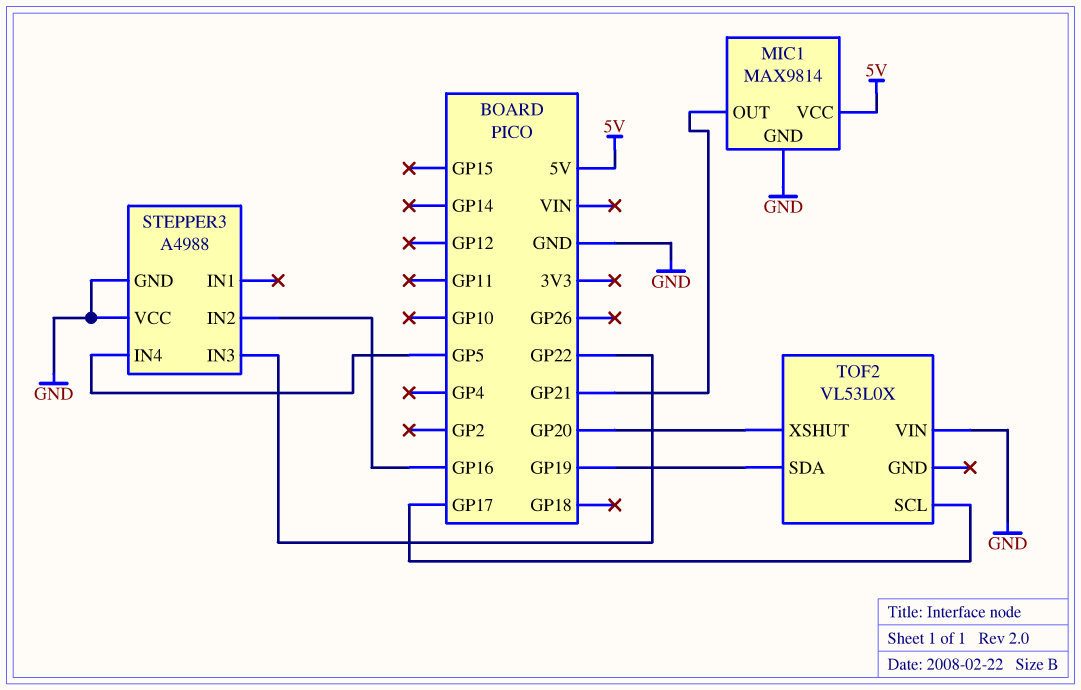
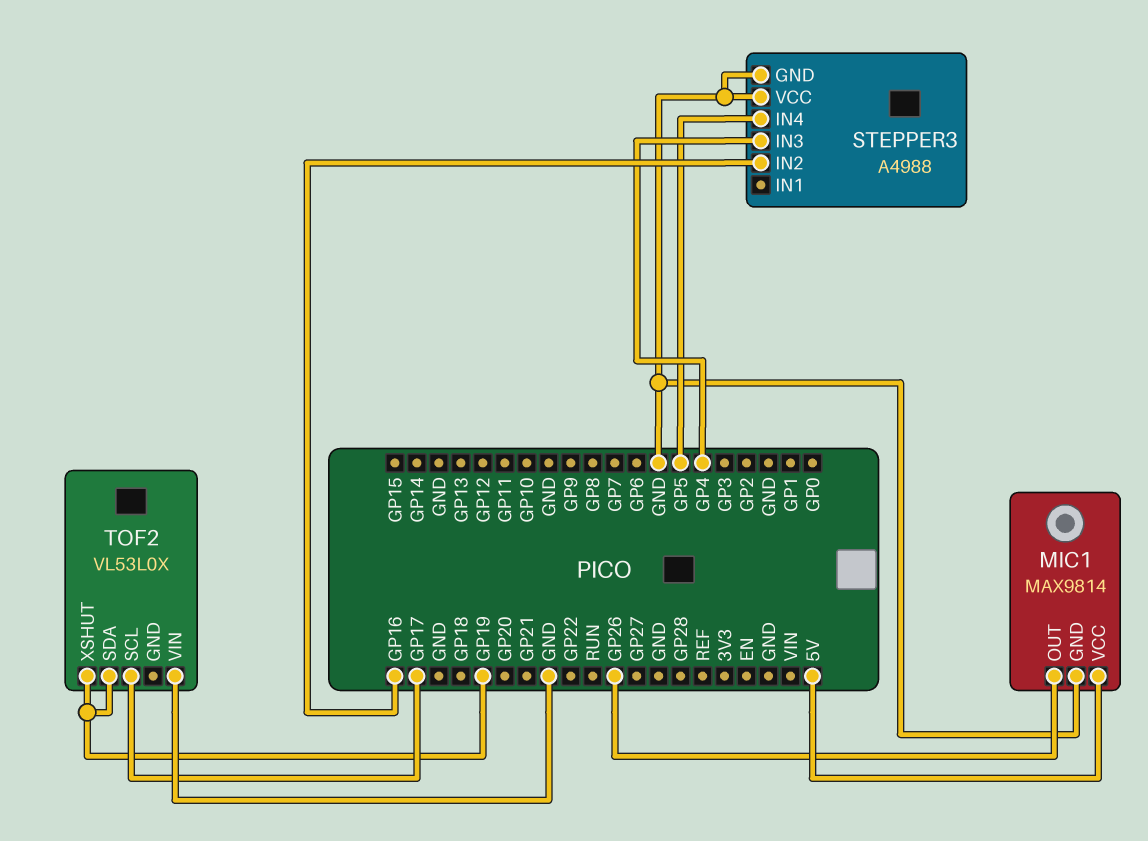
MIC1 pin OUT: GP21 -> GP26
STEPPER3 pin IN3: GP22 -> GP4
TOF2 pin XSHUT: GP20 -> GP19

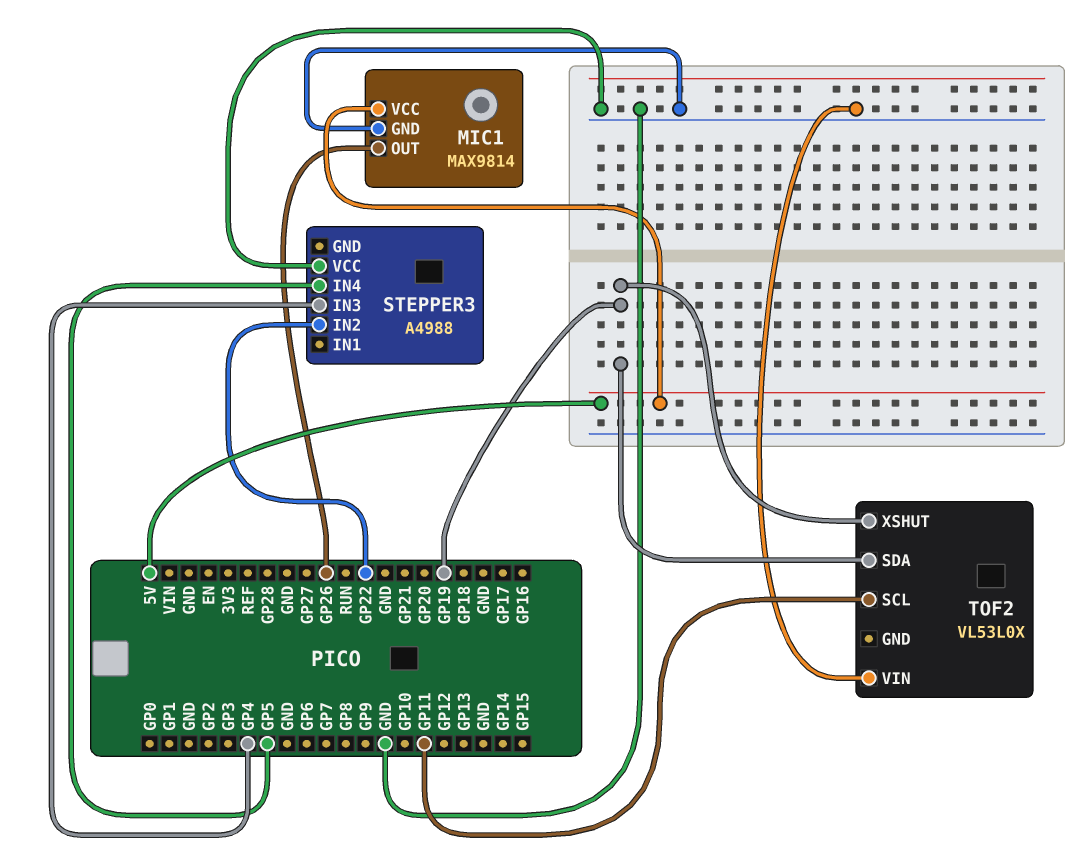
STEPPER3 pin GND: GND -> none
STEPPER3 pin IN2: GP16 -> GP22
TOF2 pin SCL: GP17 -> GP11

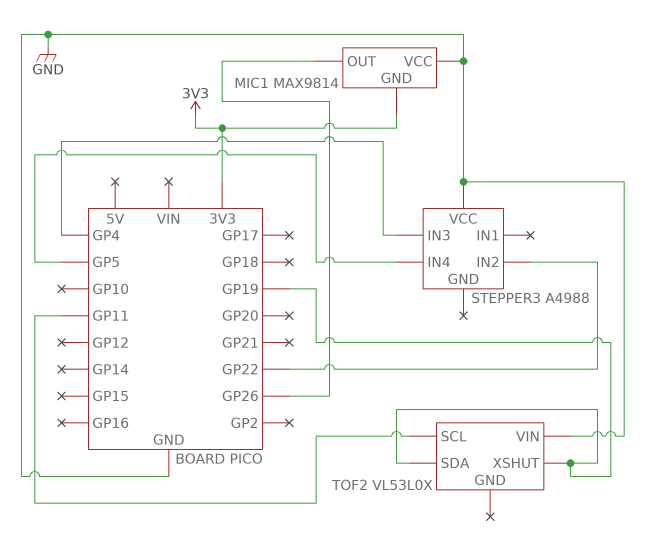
MIC1 pin GND: GND -> 3V3
MIC1 pin VCC: 5V -> GND

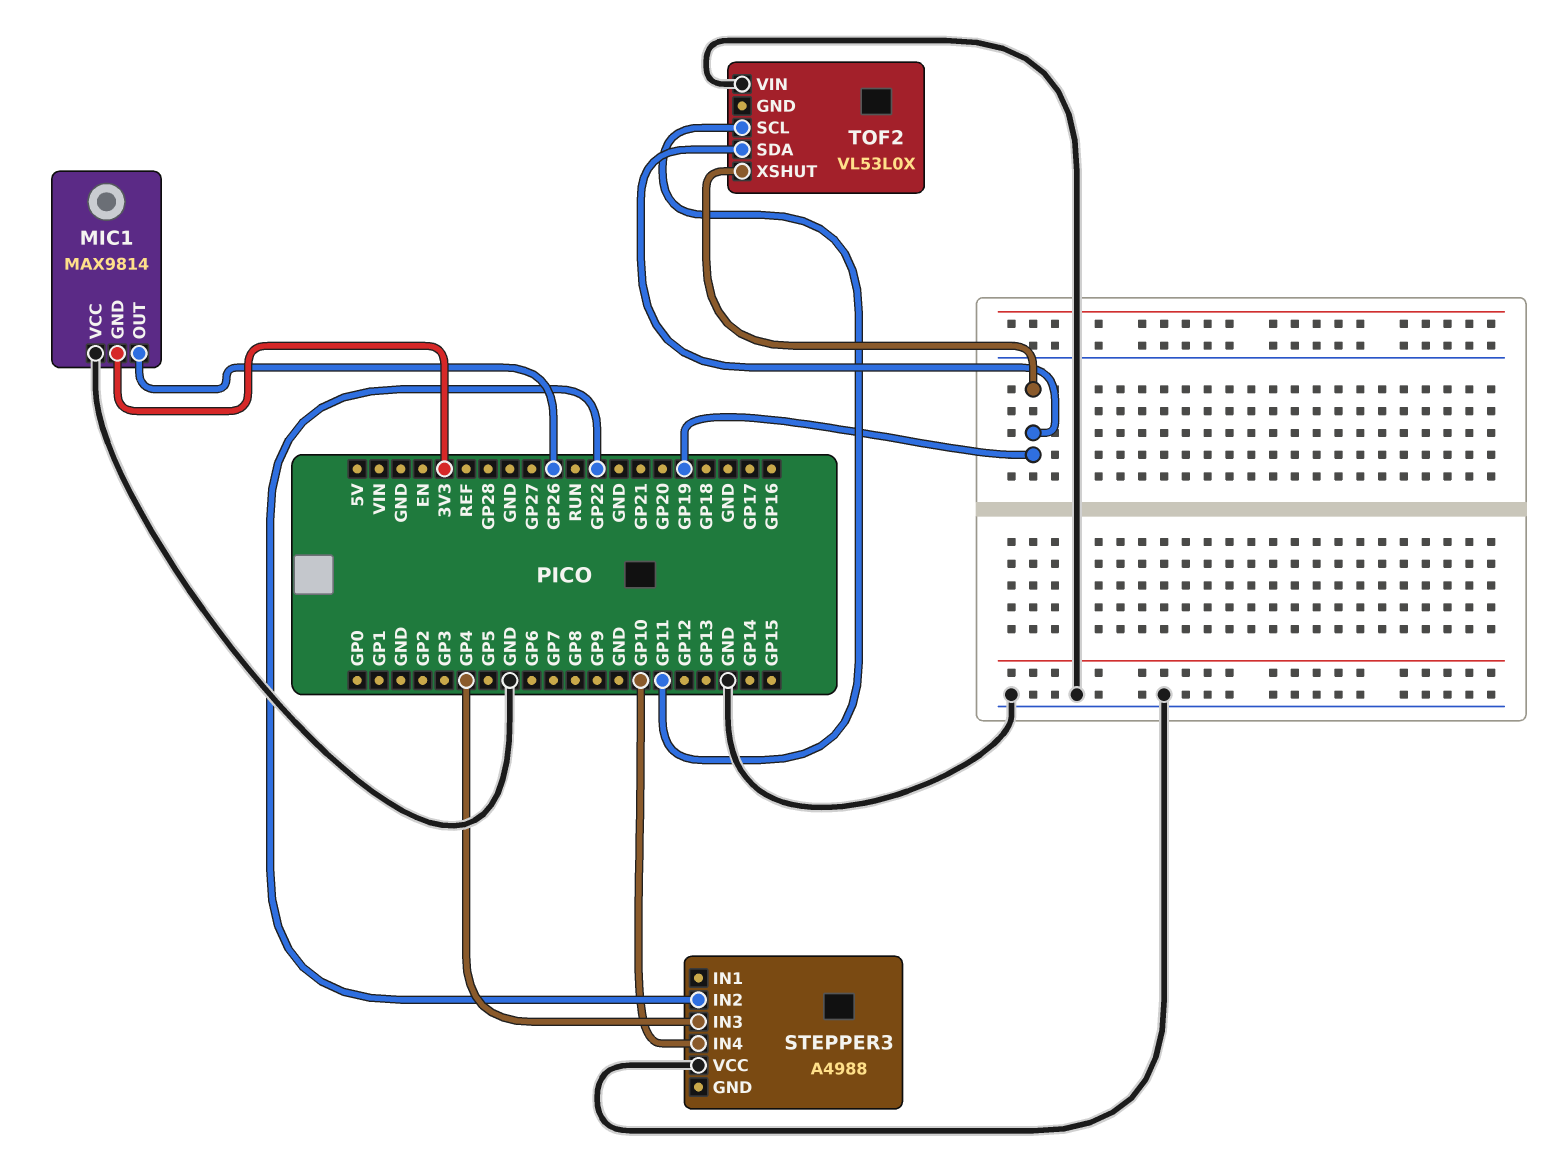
STEPPER3 pin IN4: GP5 -> GP10

